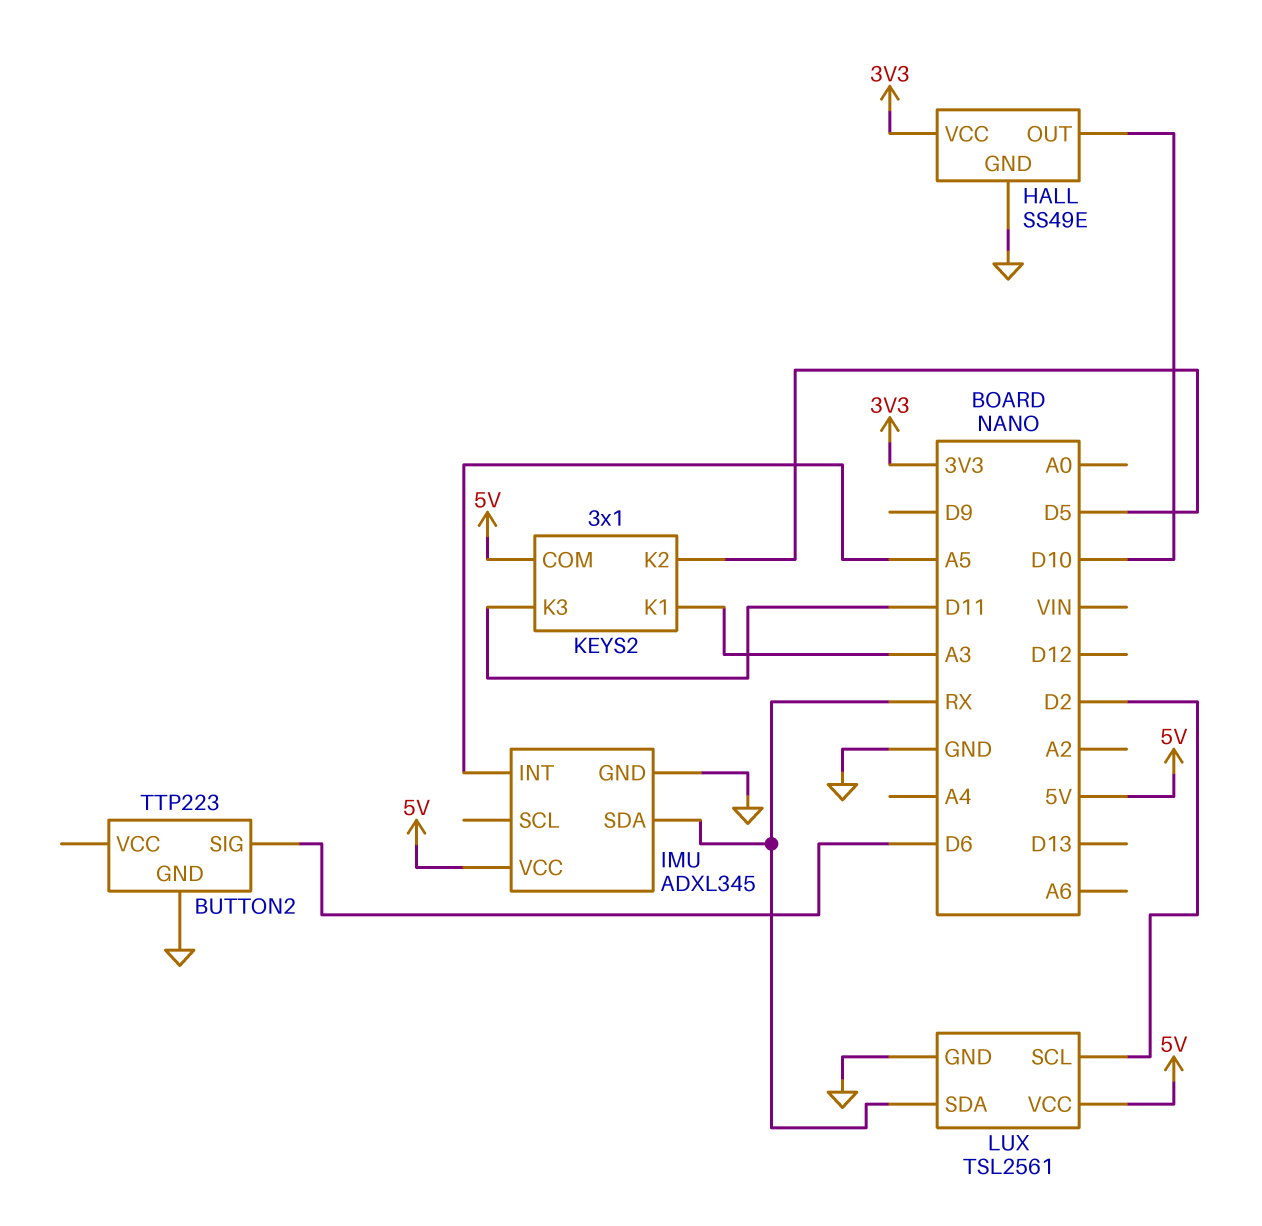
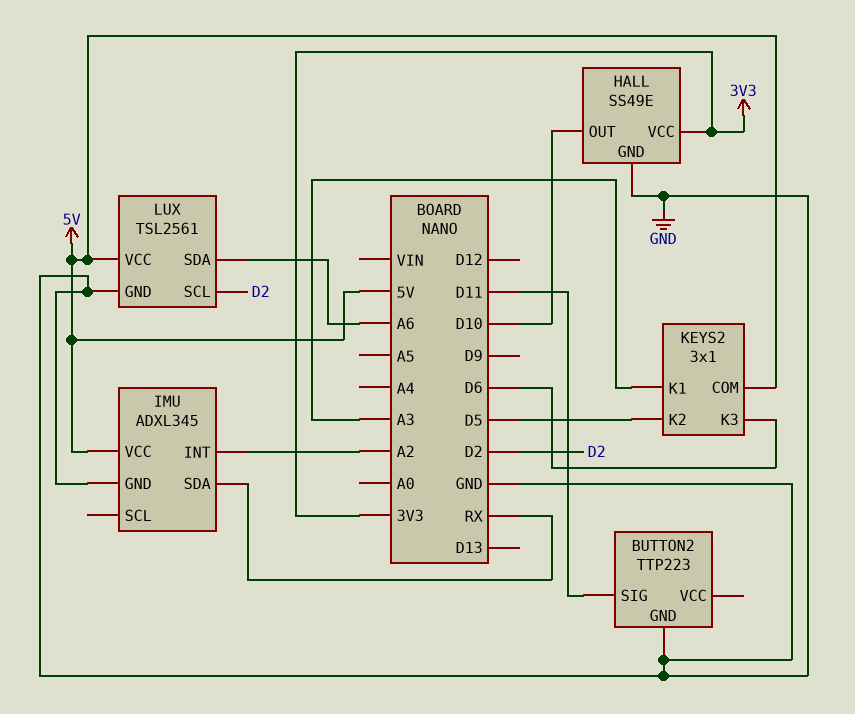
BUTTON2 pin SIG: D6 -> D11
IMU pin INT: A5 -> A2
KEYS2 pin K3: D11 -> D6
LUX pin SDA: RX -> A6

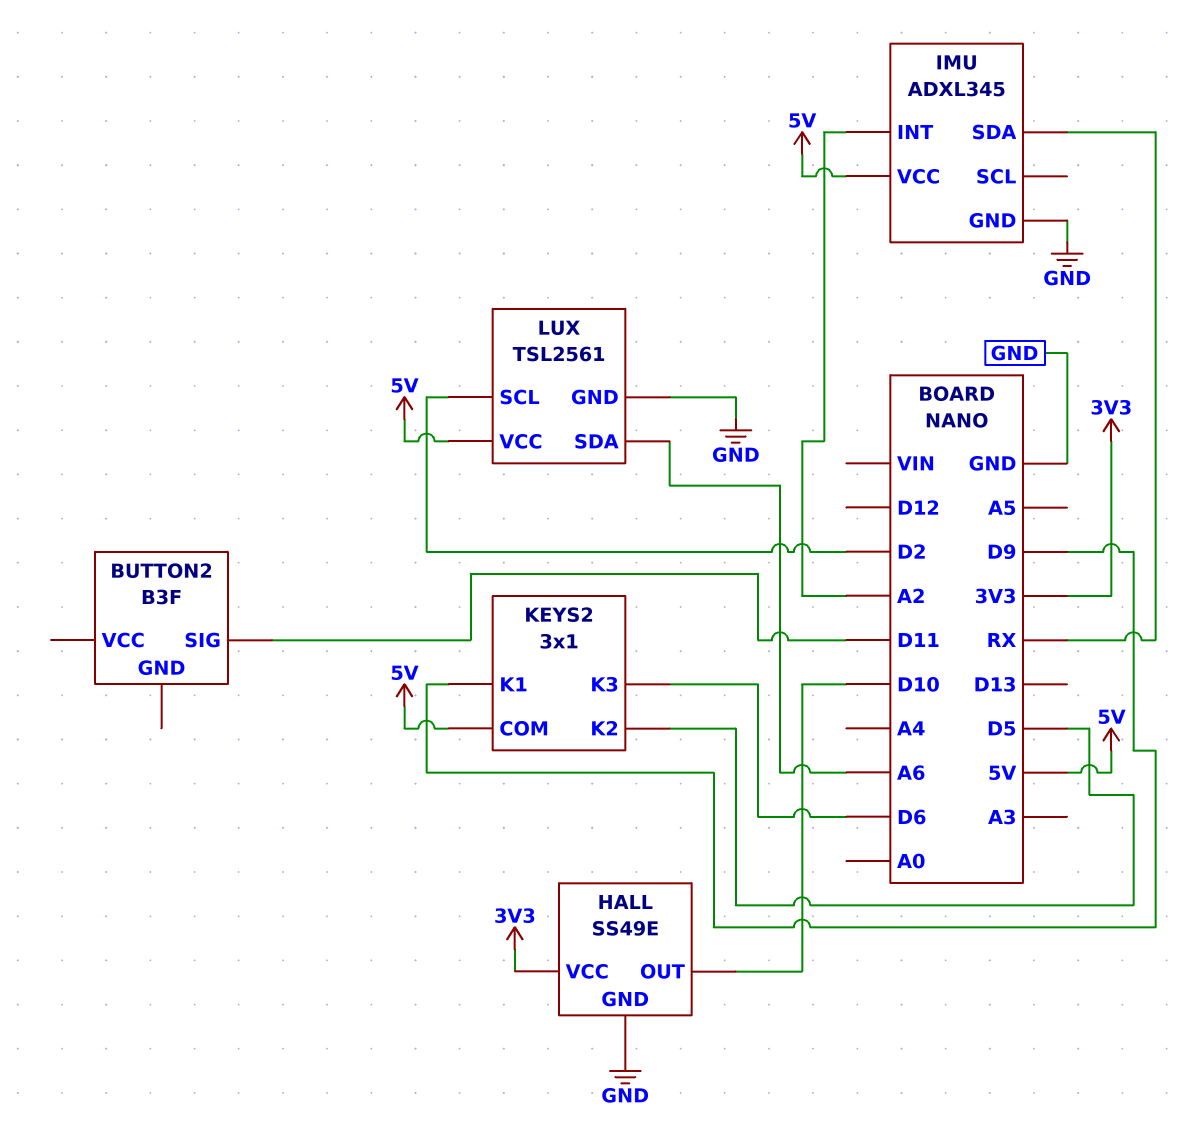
BUTTON2: TTP223 -> B3F
BUTTON2 pin GND: GND -> none
KEYS2 pin K1: A3 -> D9

